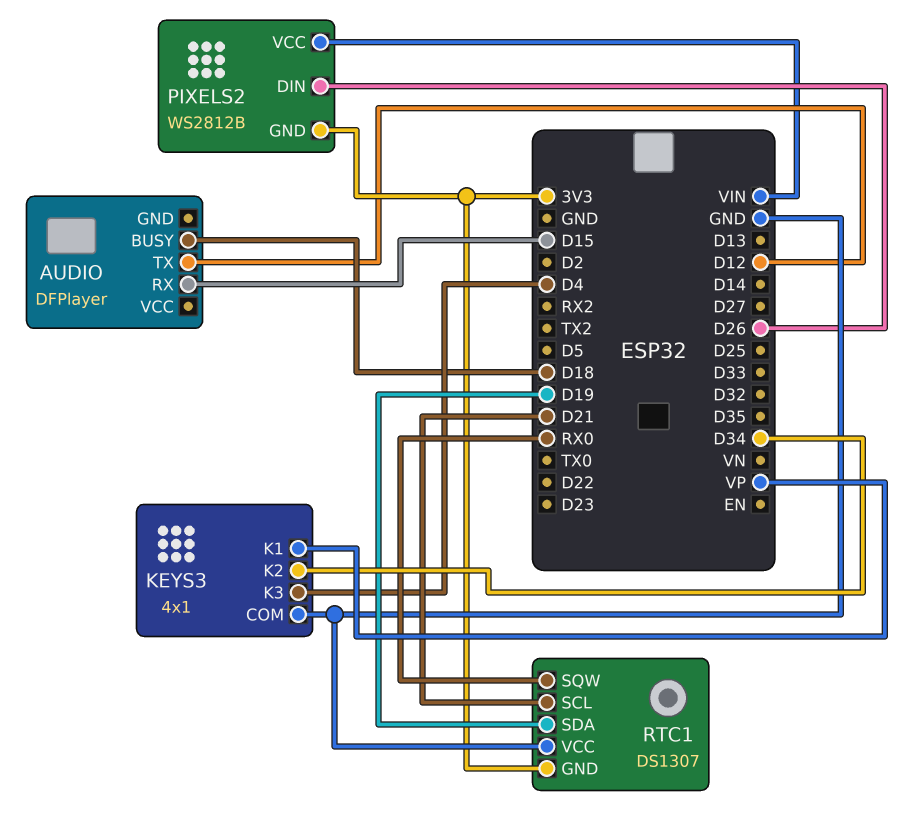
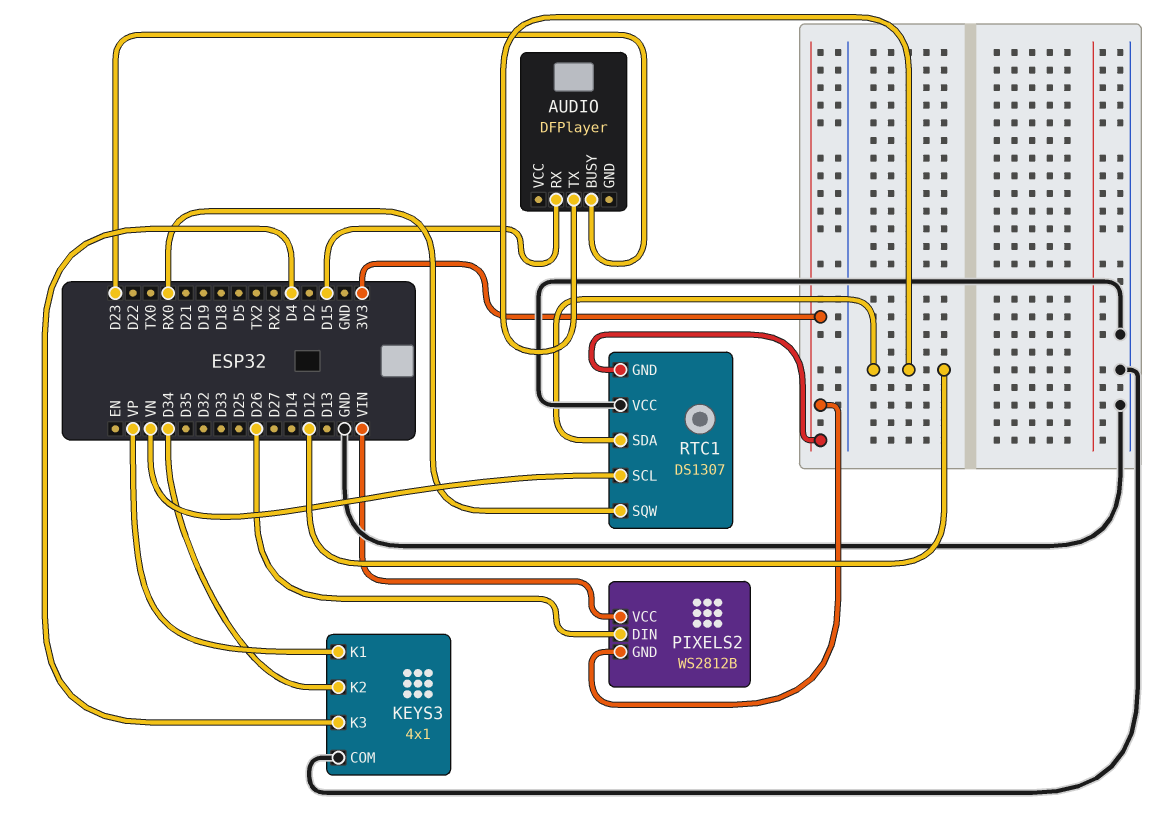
AUDIO pin BUSY: D18 -> D23
RTC1 pin SCL: D21 -> VN
RTC1 pin SDA: D19 -> D12

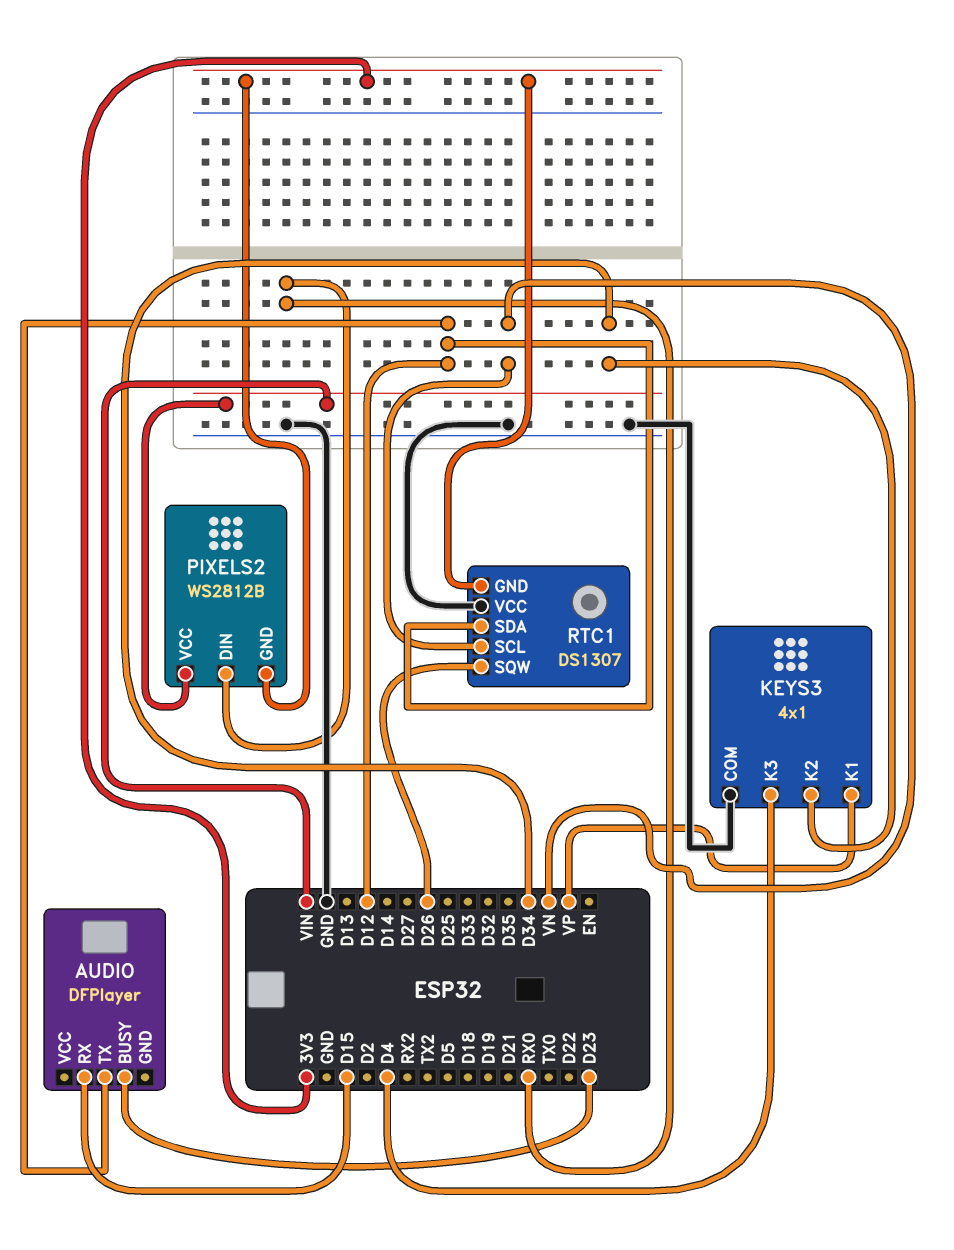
PIXELS2 pin DIN: D26 -> RX0
RTC1 pin SQW: RX0 -> D26

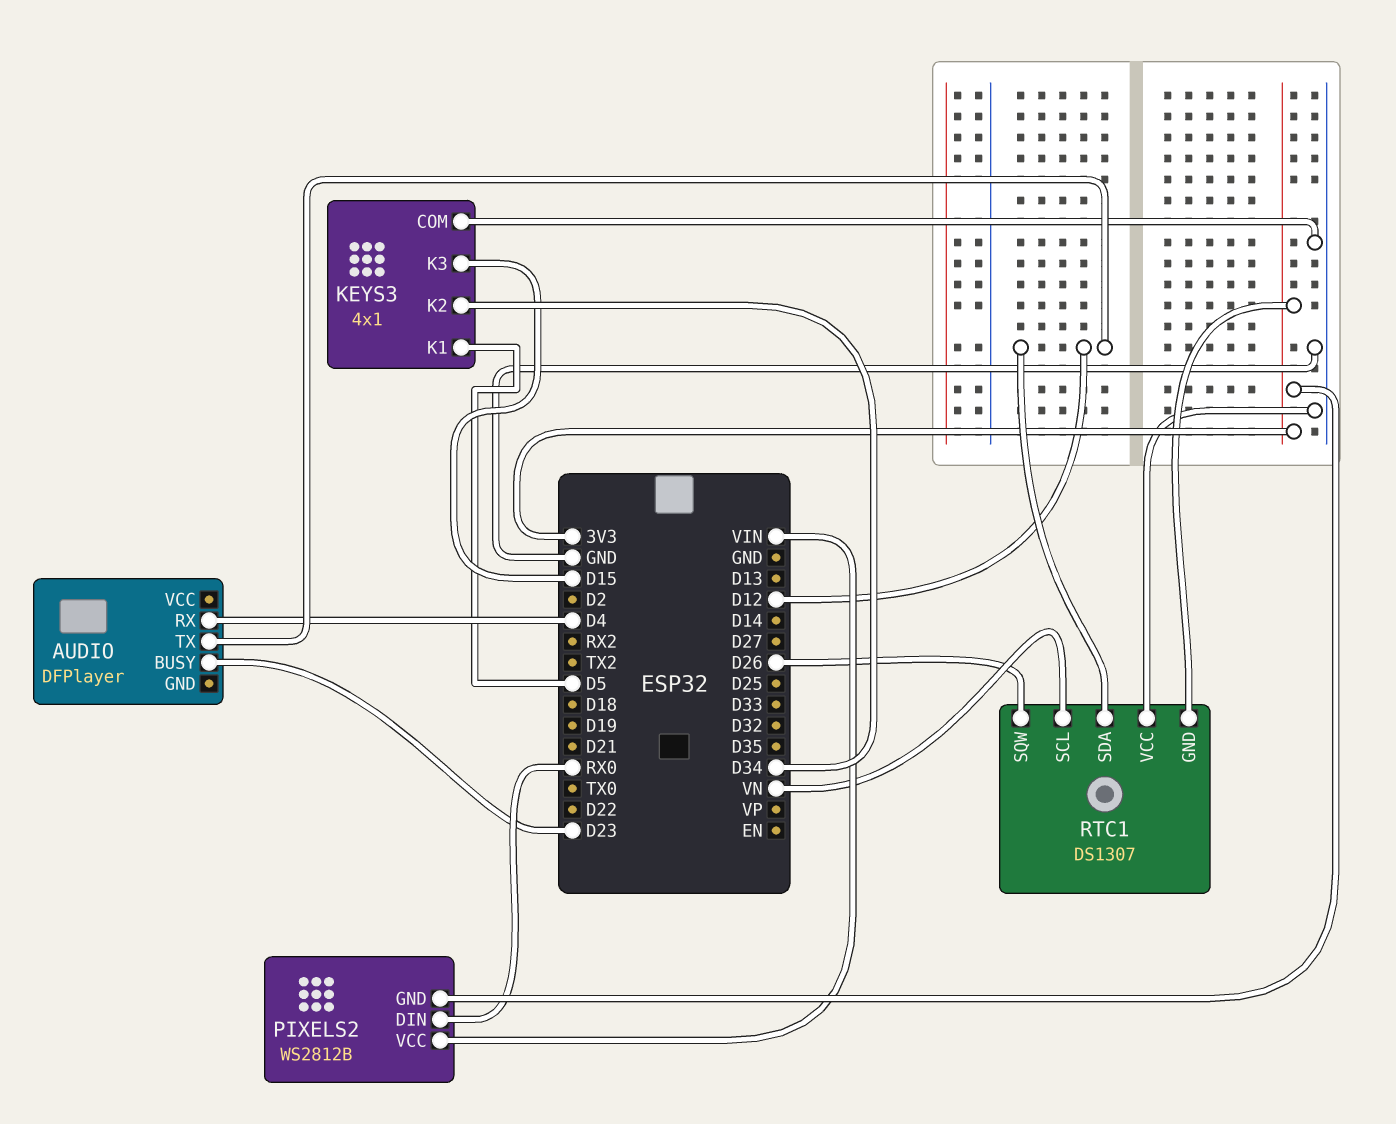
AUDIO pin RX: D15 -> D4
KEYS3 pin K1: VP -> D5
KEYS3 pin K3: D4 -> D15

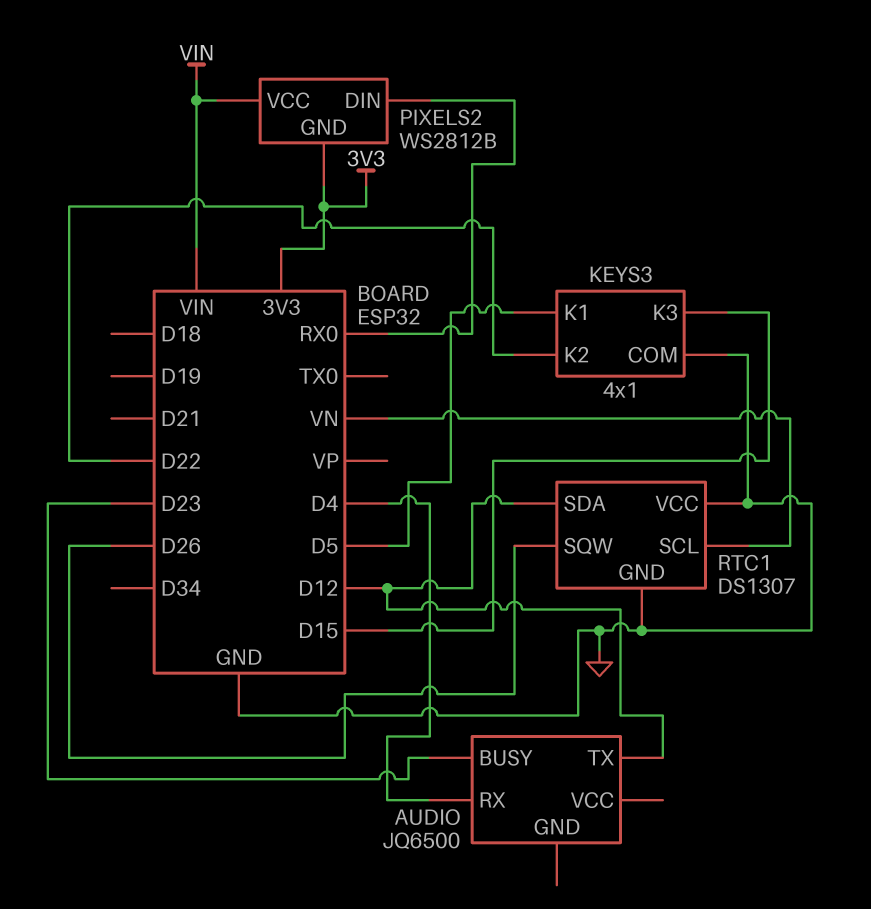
AUDIO: DFPlayer -> JQ6500
KEYS3 pin K2: D34 -> D22
RTC1 pin GND: 3V3 -> GND

